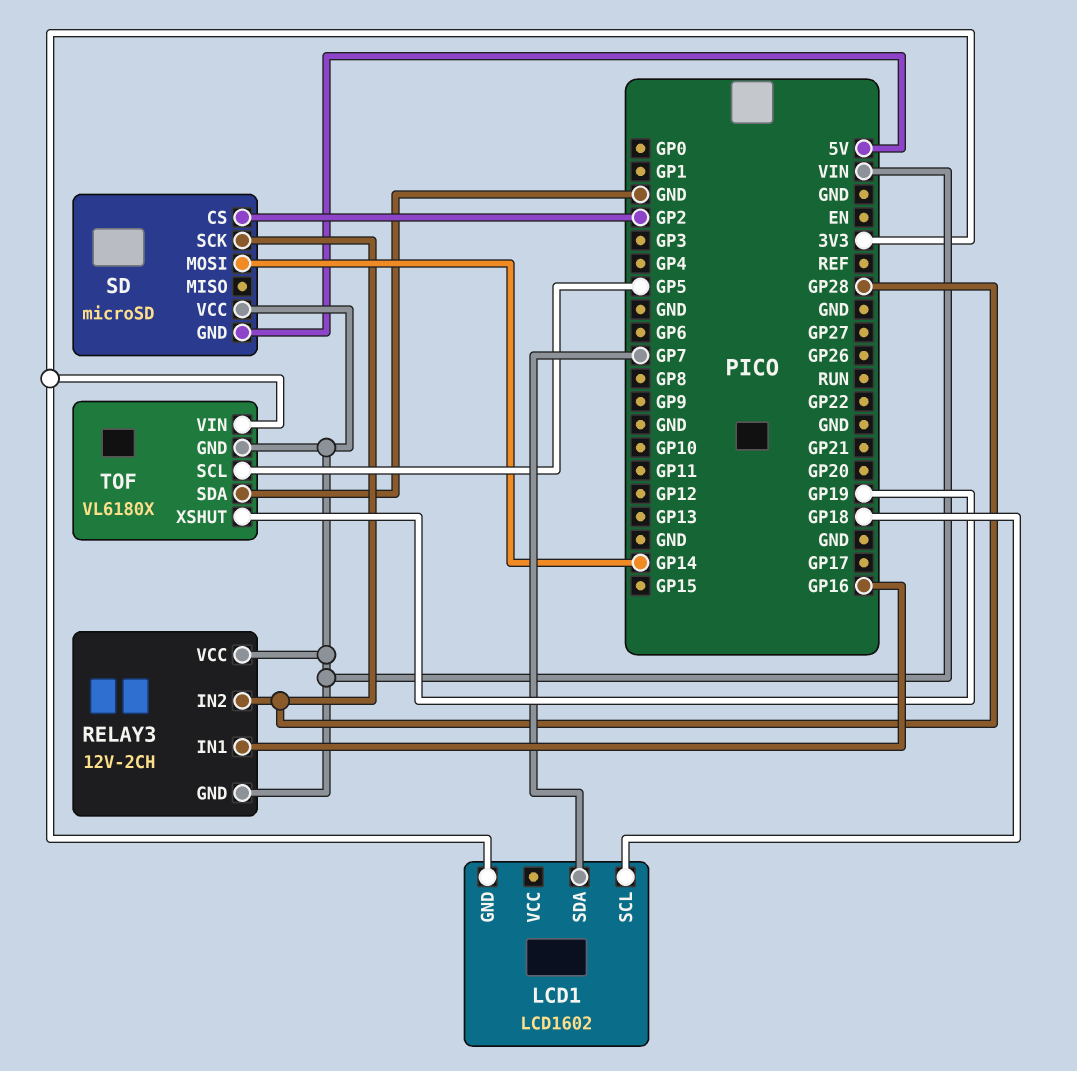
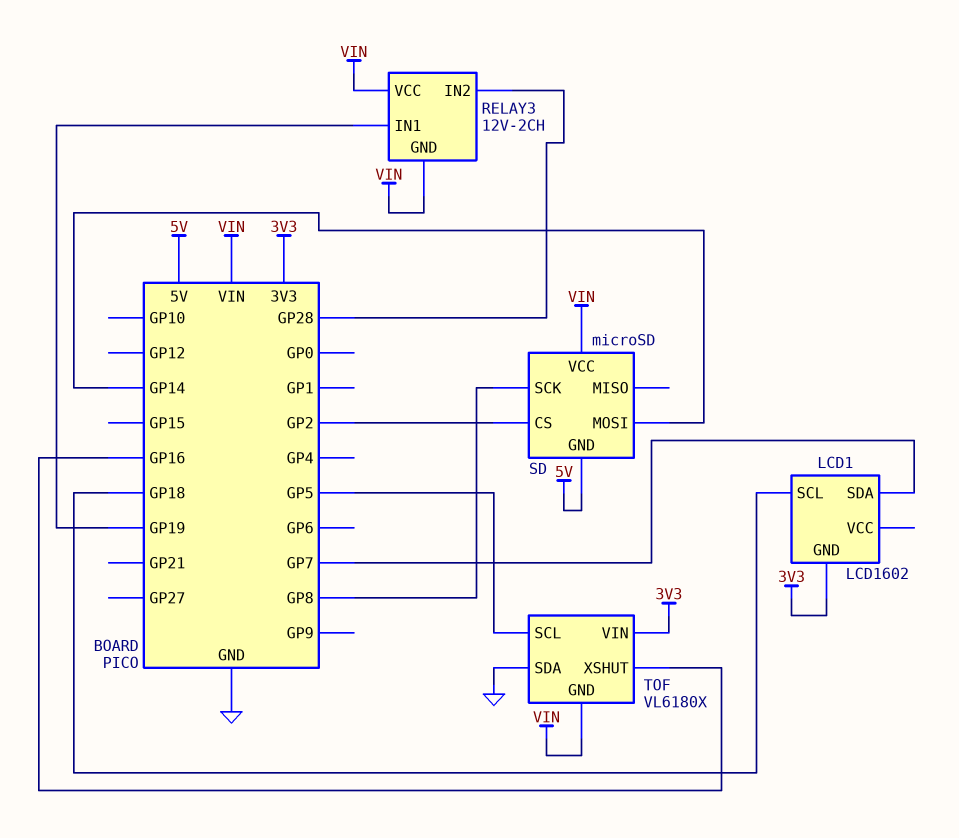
RELAY3 pin IN1: GP16 -> GP19
SD pin SCK: GP28 -> GP8
TOF pin XSHUT: GP19 -> GP16

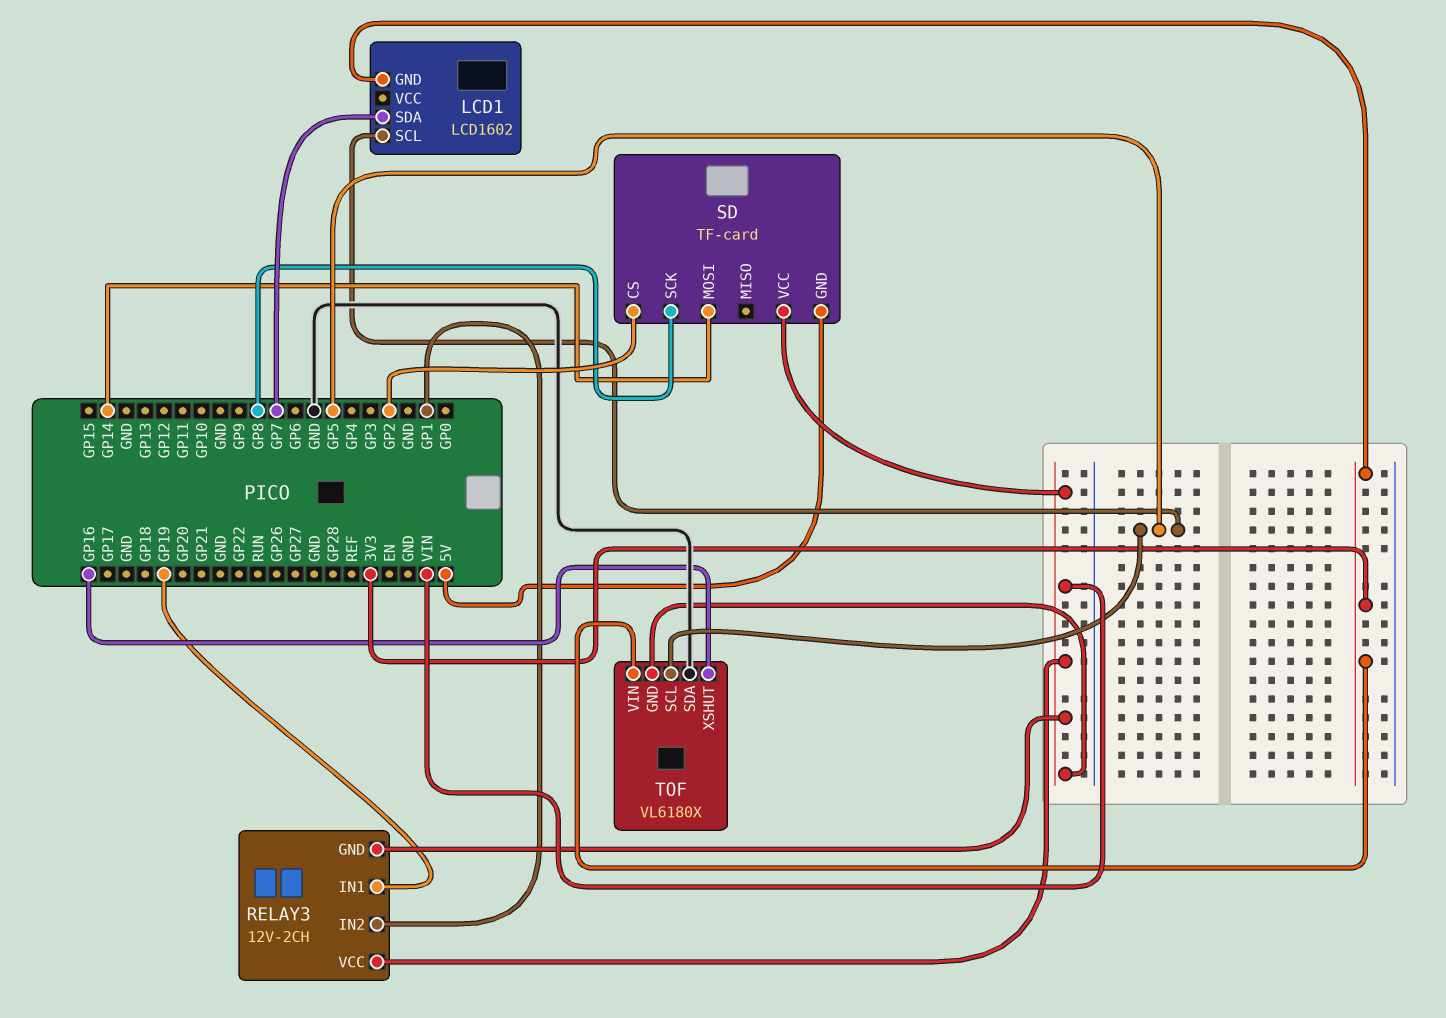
LCD1 pin SCL: GP18 -> GP5
RELAY3 pin IN2: GP28 -> GP1
SD: microSD -> TF-card

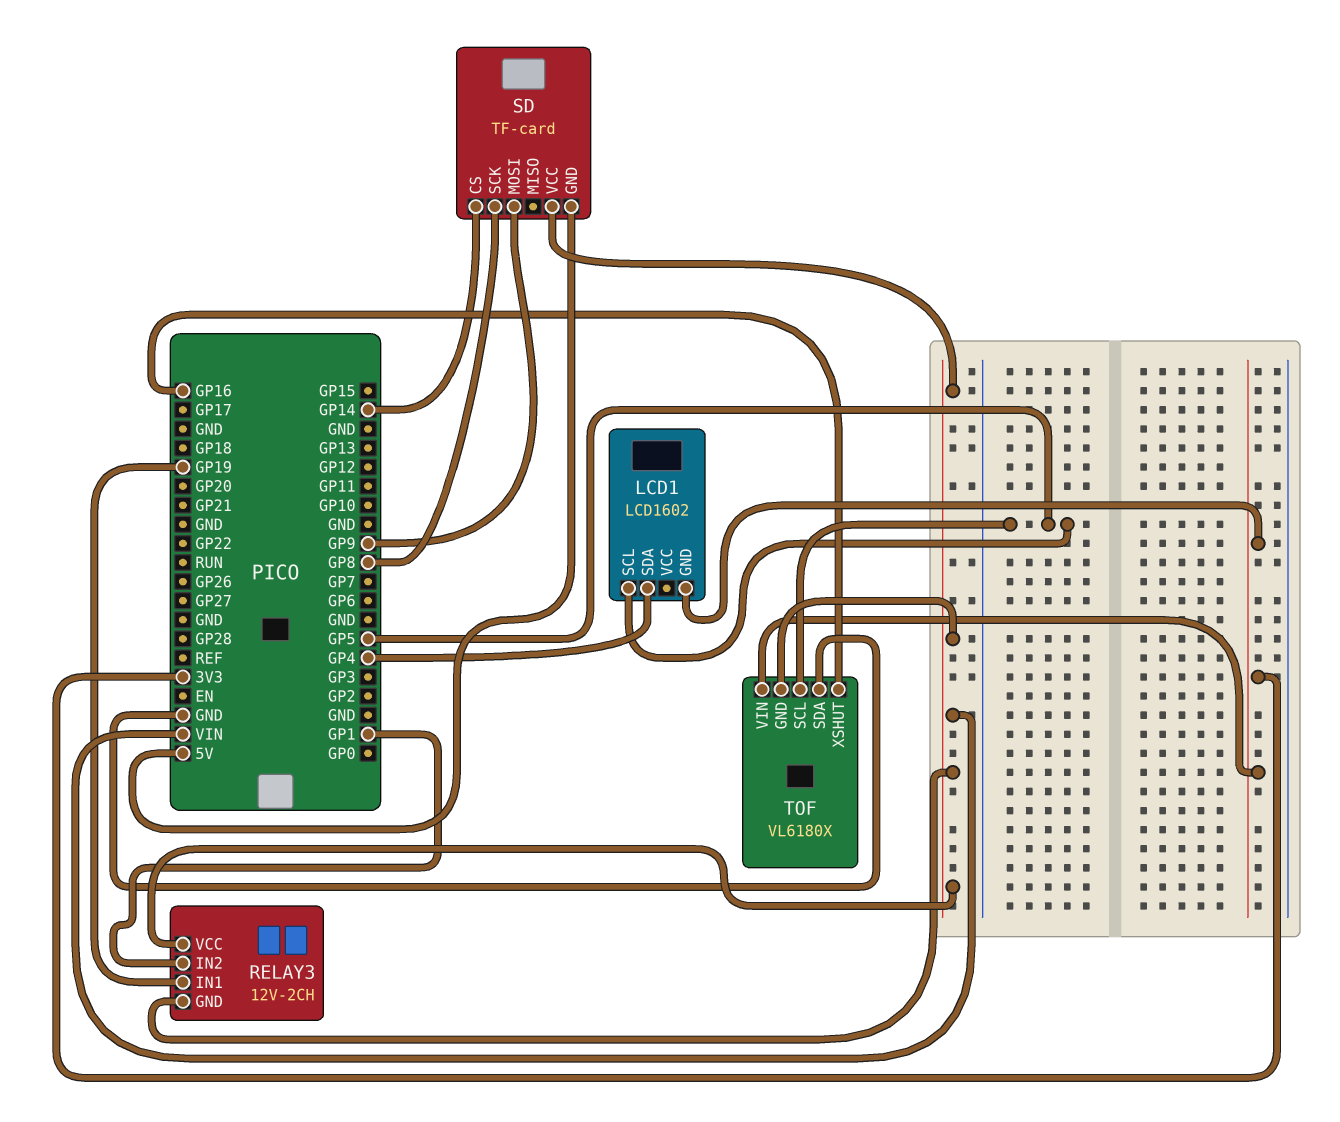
LCD1 pin SDA: GP7 -> GP4
SD pin CS: GP2 -> GP14
SD pin MOSI: GP14 -> GP9

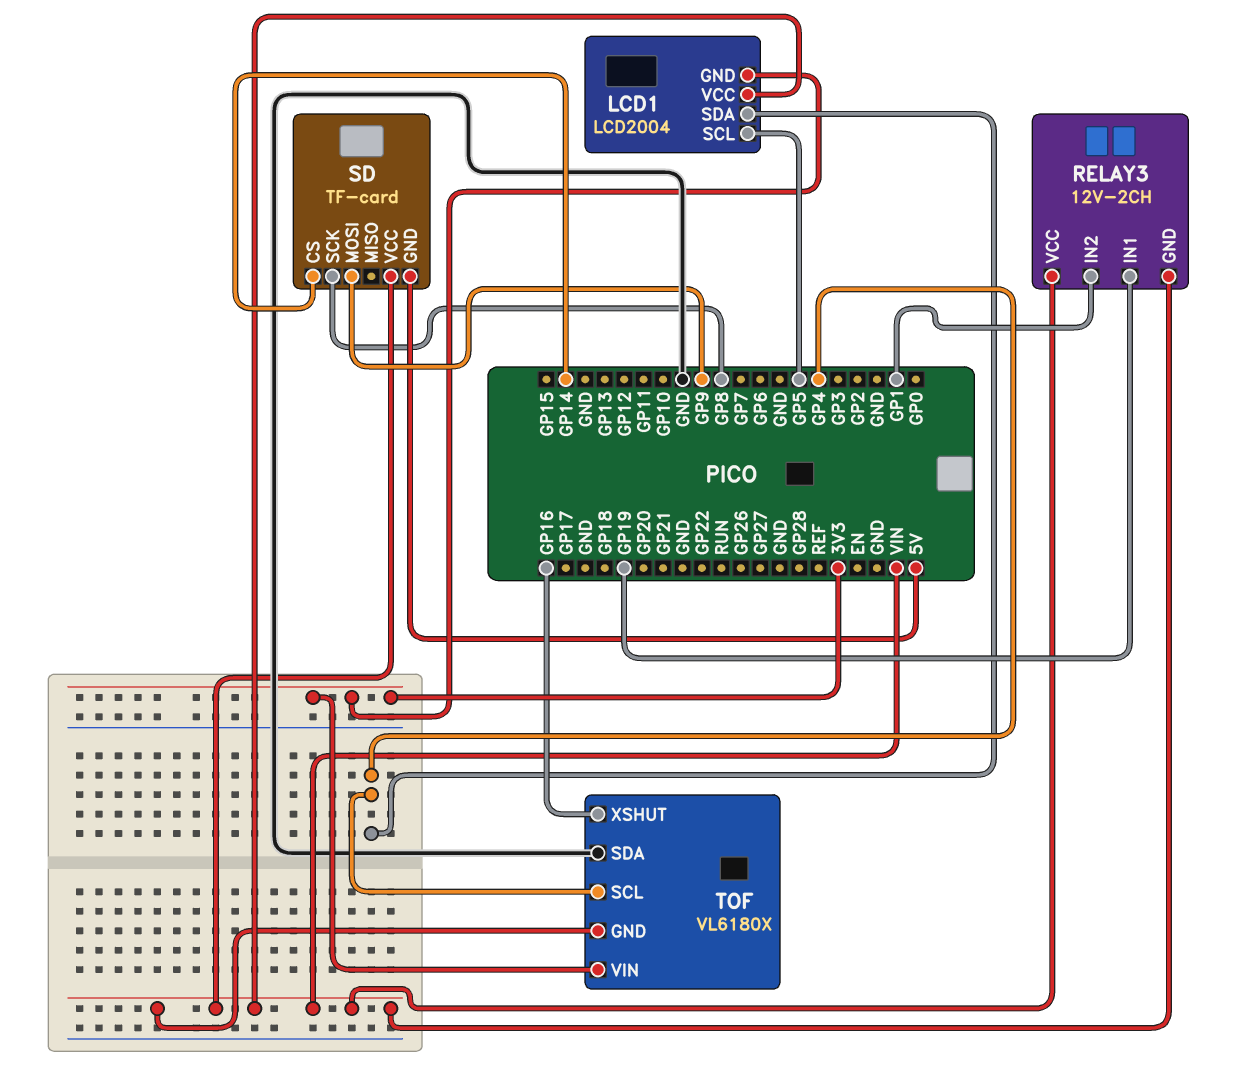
LCD1: LCD1602 -> LCD2004
LCD1 pin VCC: none -> VIN
TOF pin SCL: GP5 -> GP4

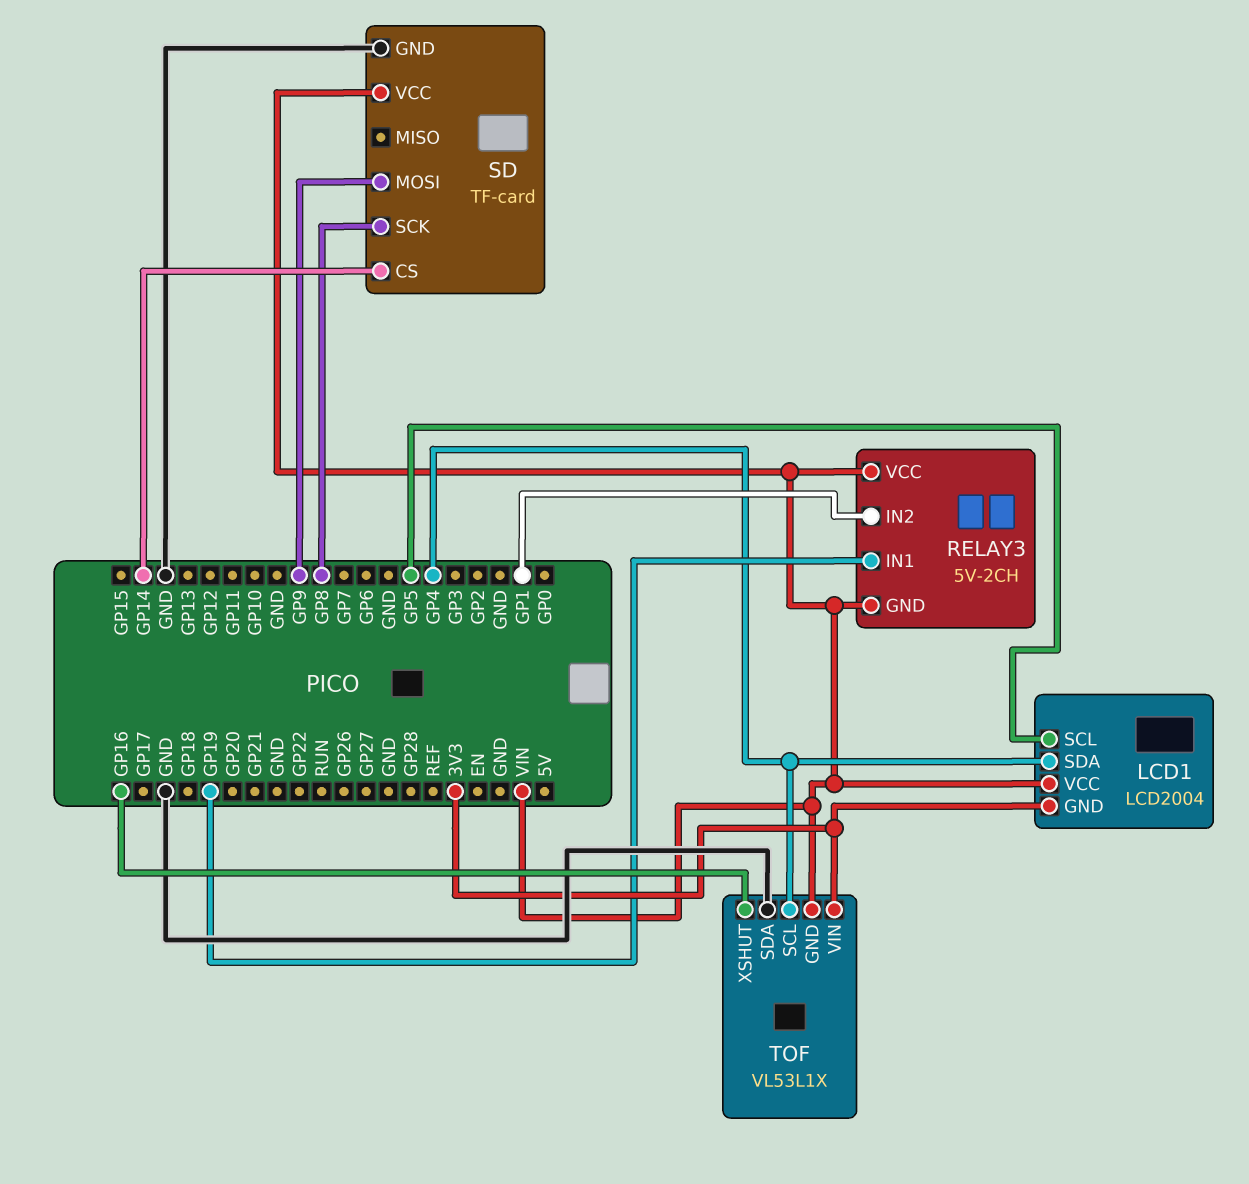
RELAY3: 12V-2CH -> 5V-2CH
SD pin GND: 5V -> GND
TOF: VL6180X -> VL53L1X

